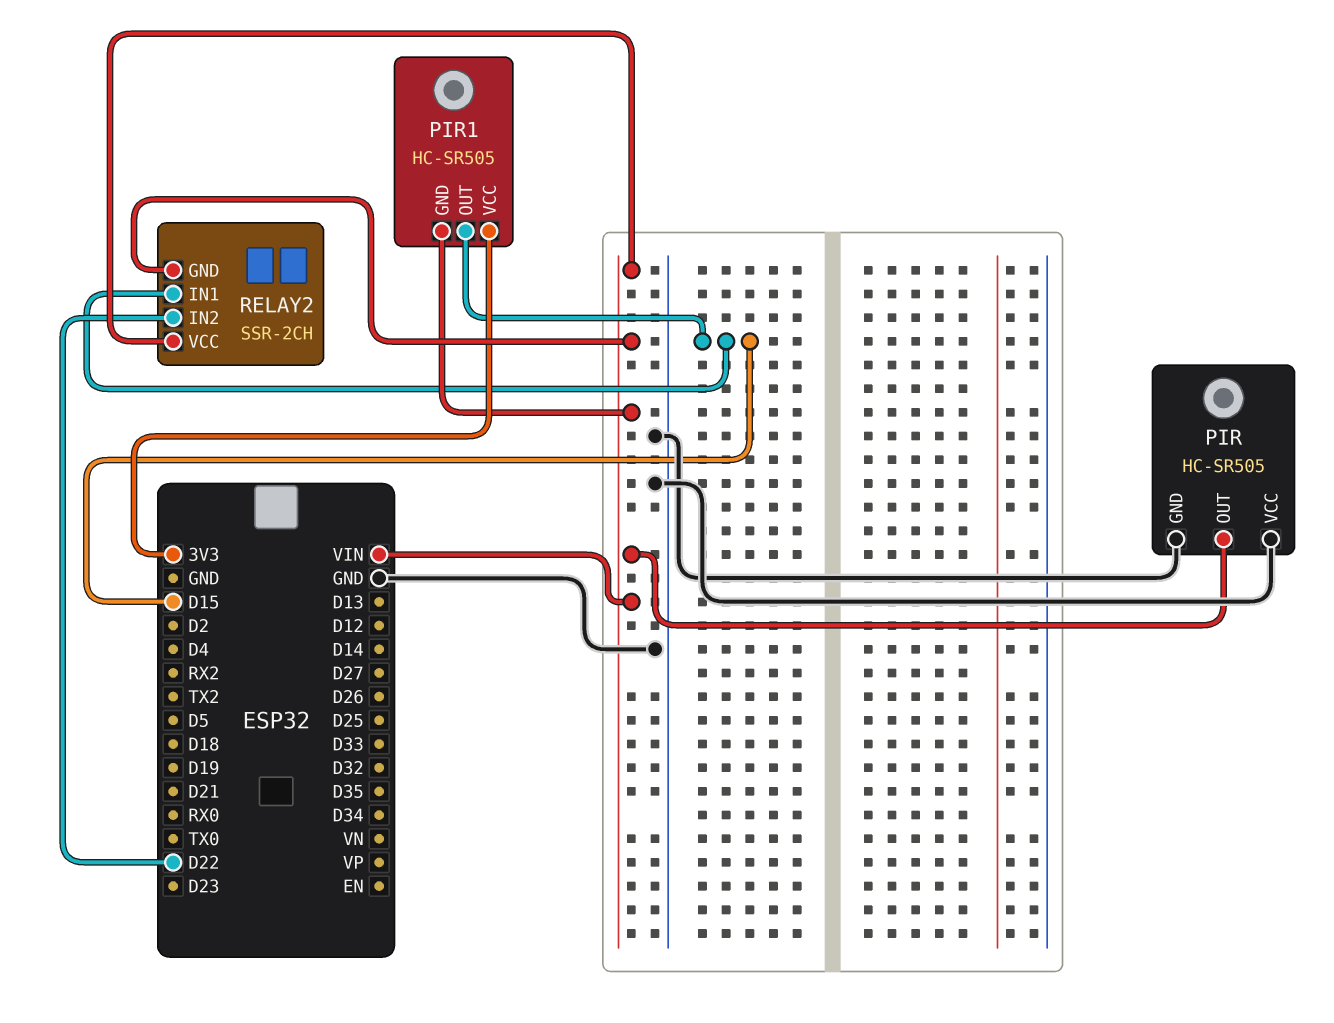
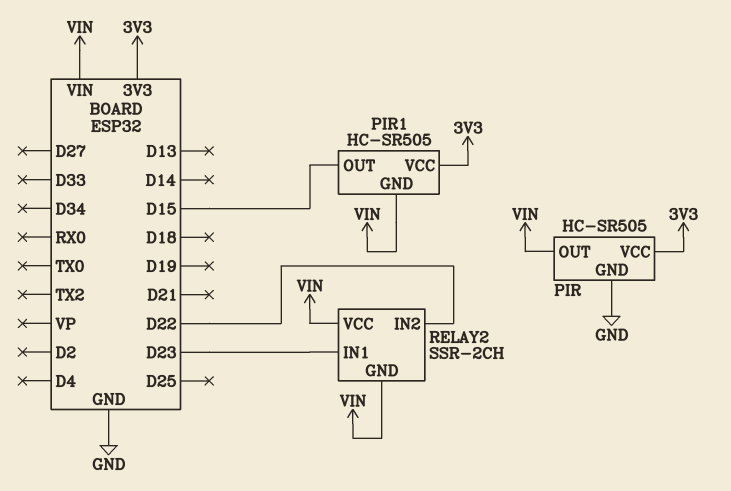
PIR pin VCC: GND -> 3V3
RELAY2 pin IN1: D15 -> D23

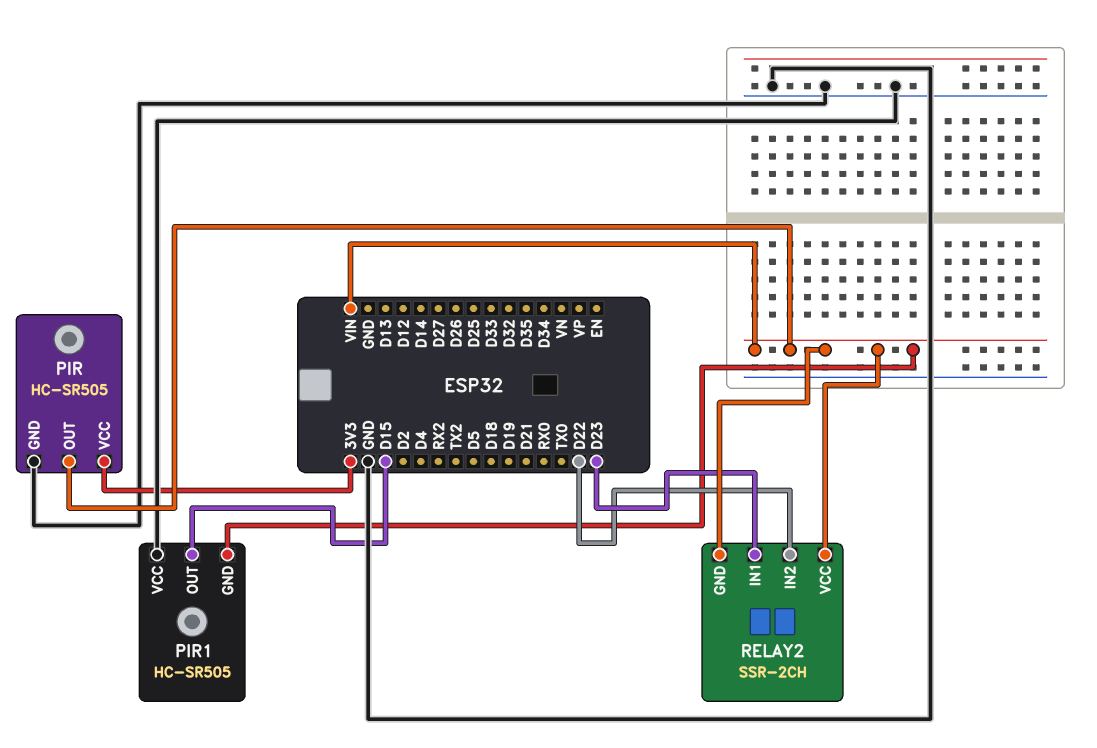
PIR1 pin VCC: 3V3 -> GND

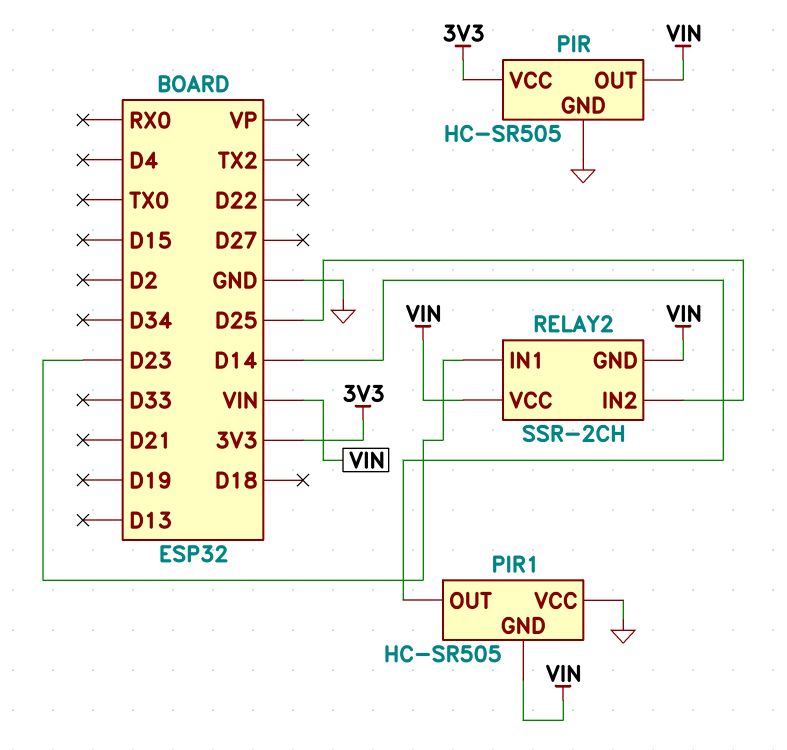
PIR1 pin OUT: D15 -> D14
RELAY2 pin IN2: D22 -> D25

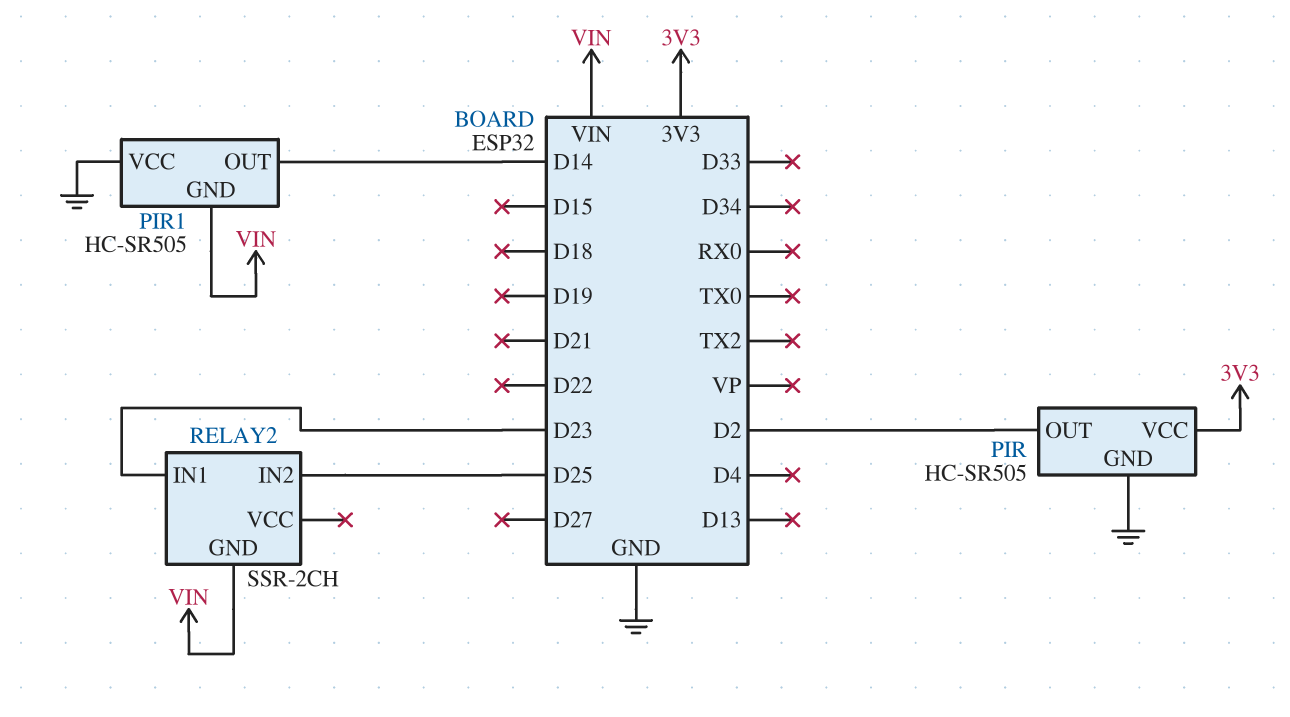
PIR pin OUT: VIN -> D2
RELAY2 pin VCC: VIN -> none

